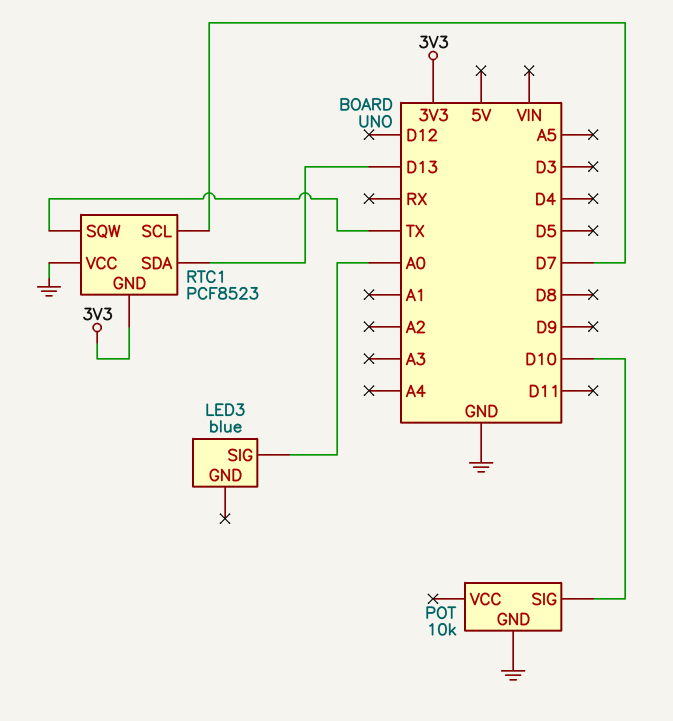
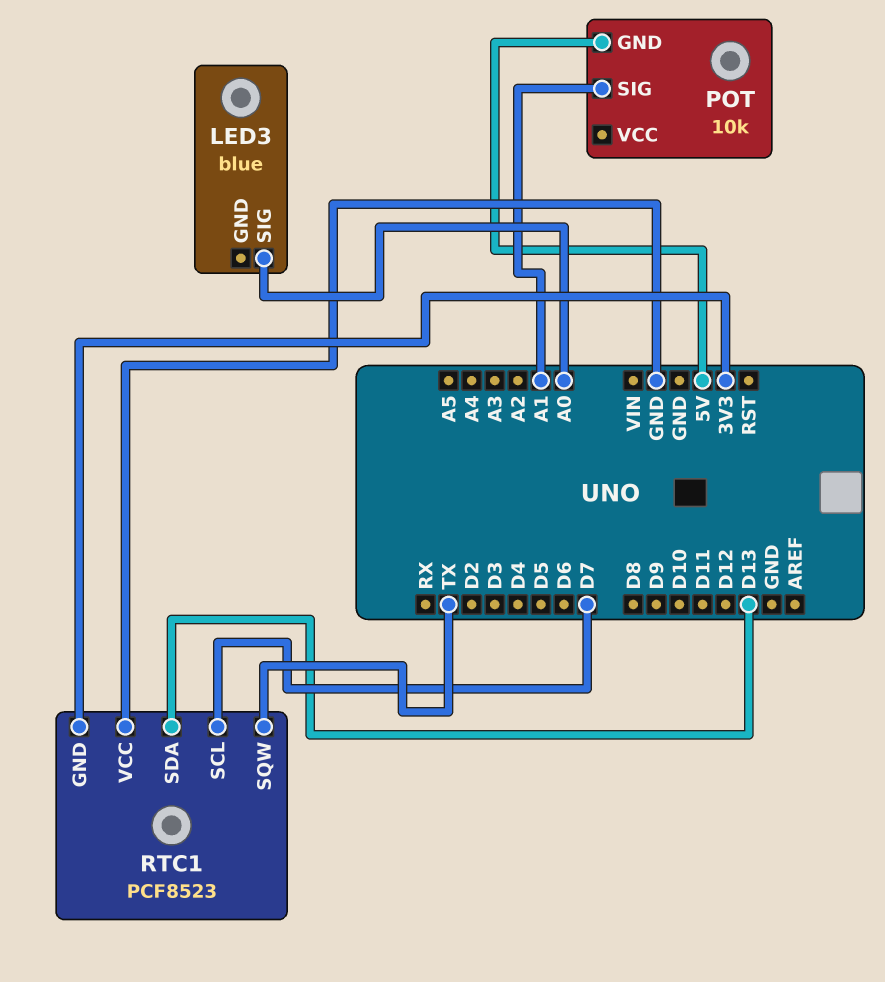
POT pin GND: GND -> 5V
POT pin SIG: D10 -> A1

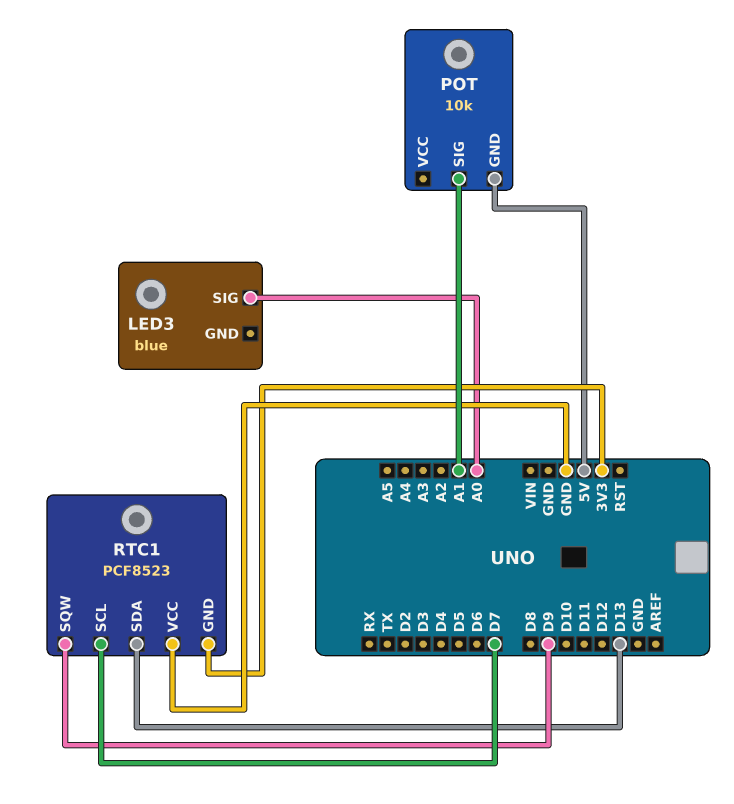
RTC1 pin SQW: TX -> D9

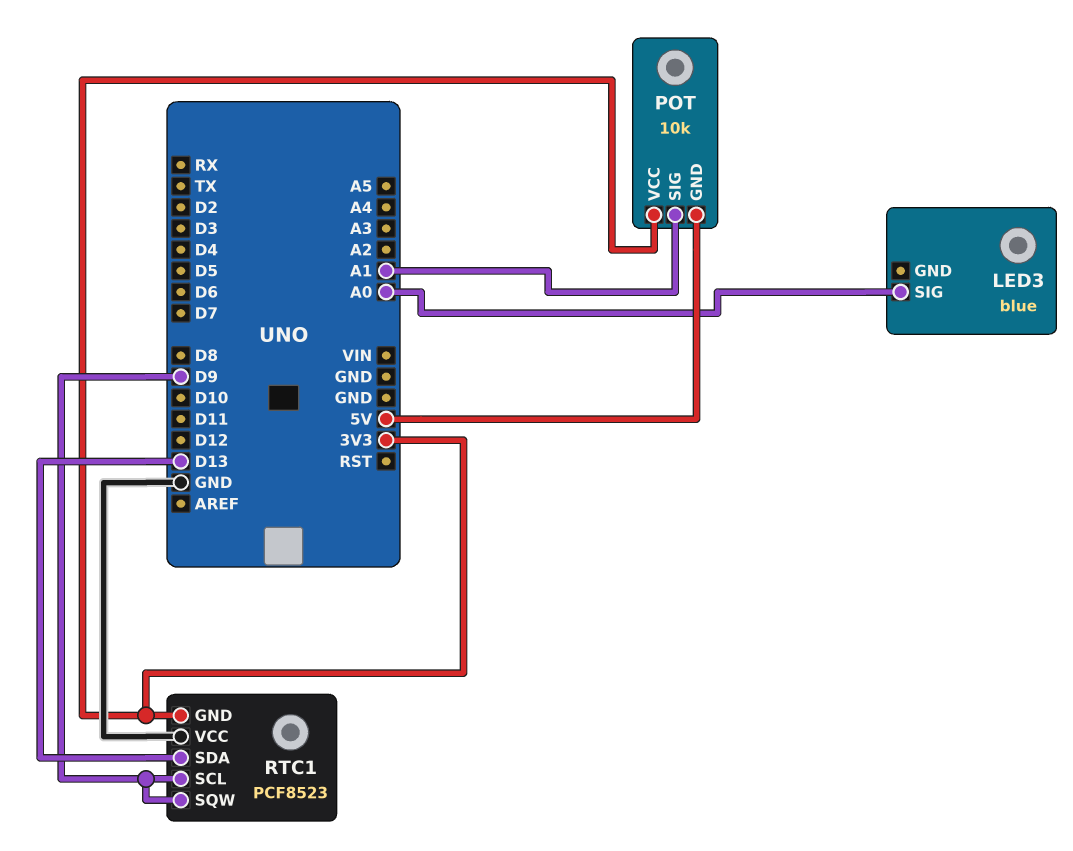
POT pin VCC: none -> 3V3
RTC1 pin SCL: D7 -> D9

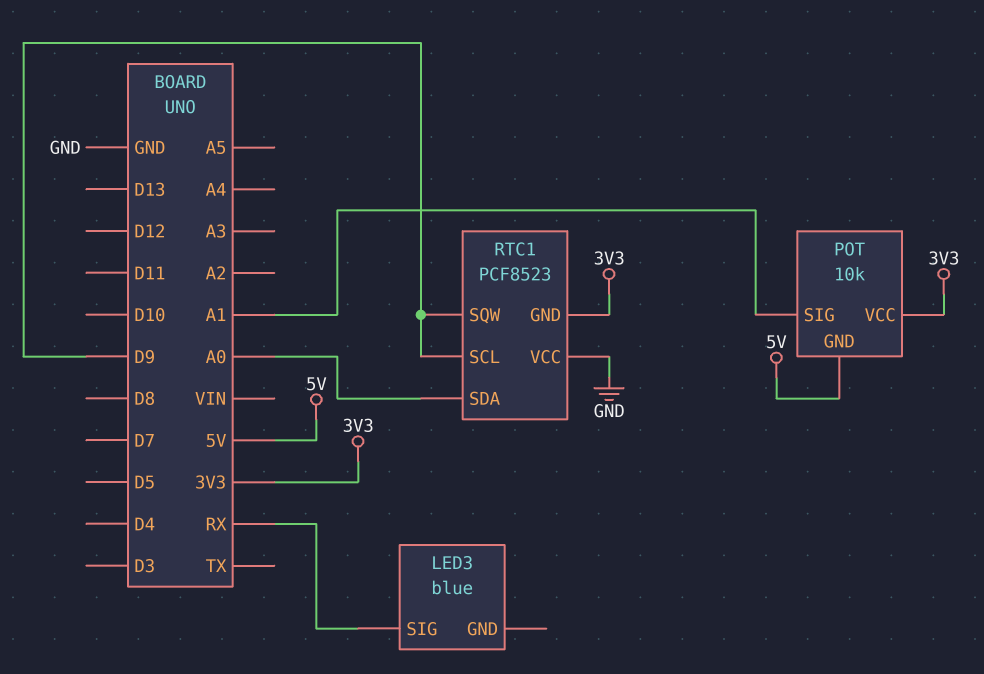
LED3 pin SIG: A0 -> RX
RTC1 pin SDA: D13 -> A0

